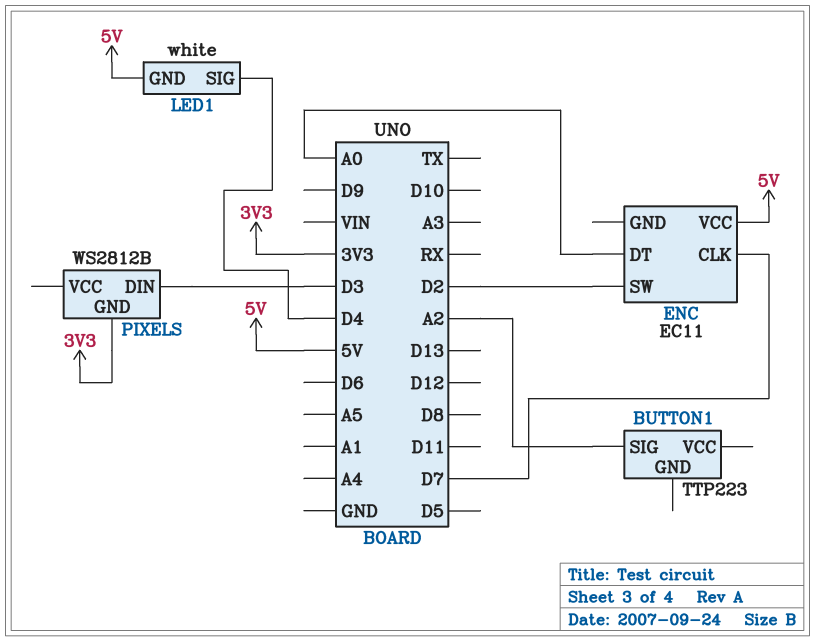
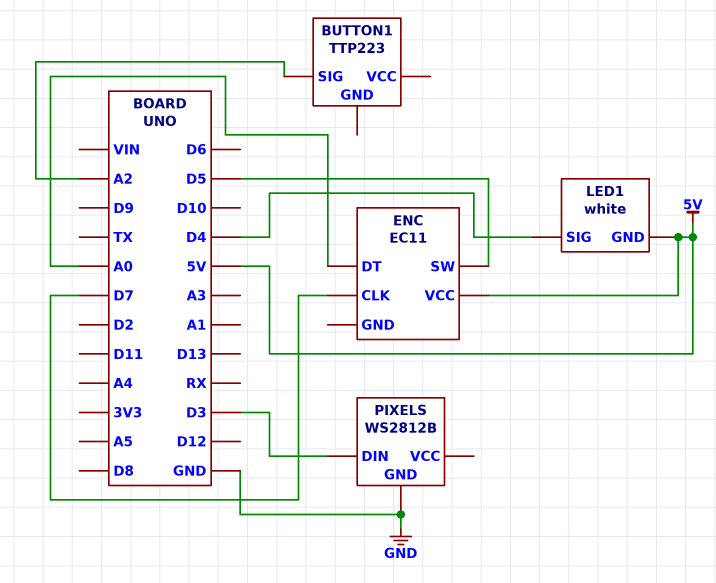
ENC pin SW: D2 -> D5
PIXELS pin GND: 3V3 -> GND

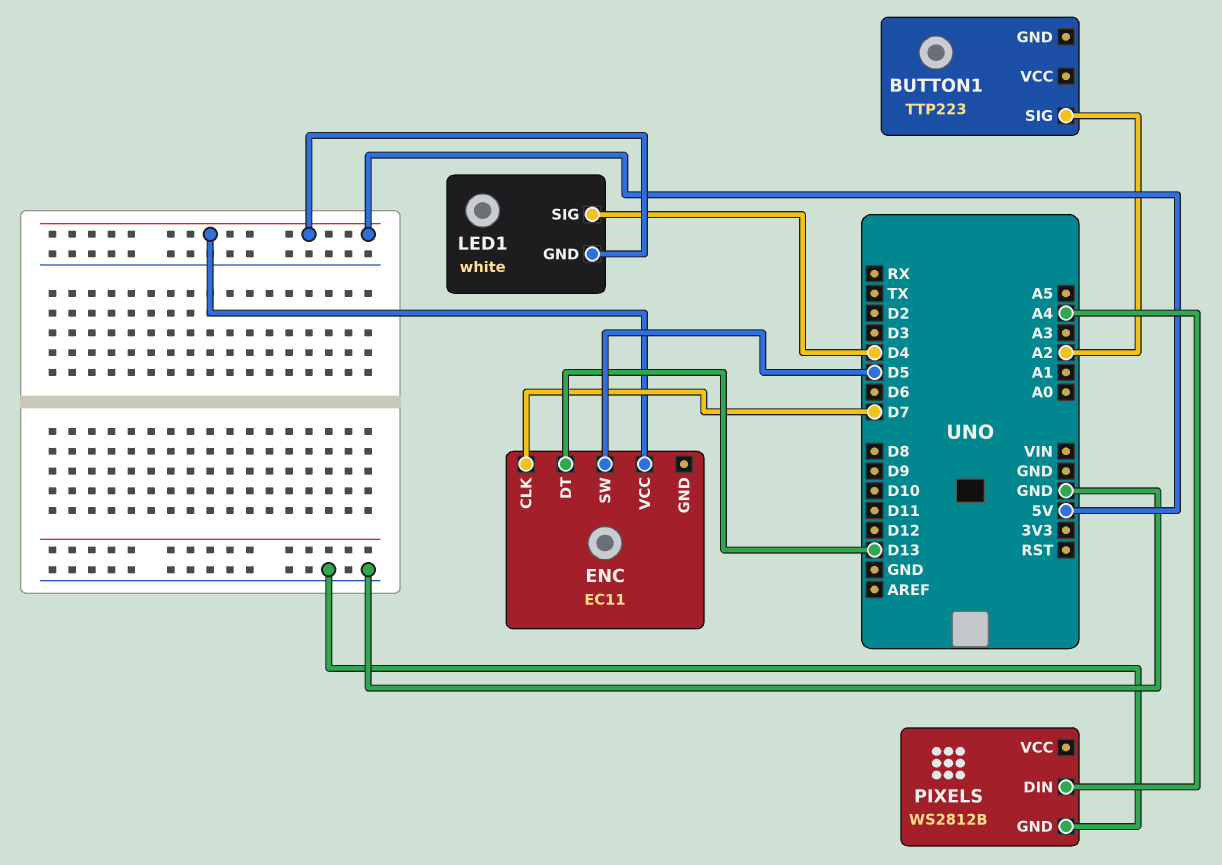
ENC pin DT: A0 -> D13
PIXELS pin DIN: D3 -> A4

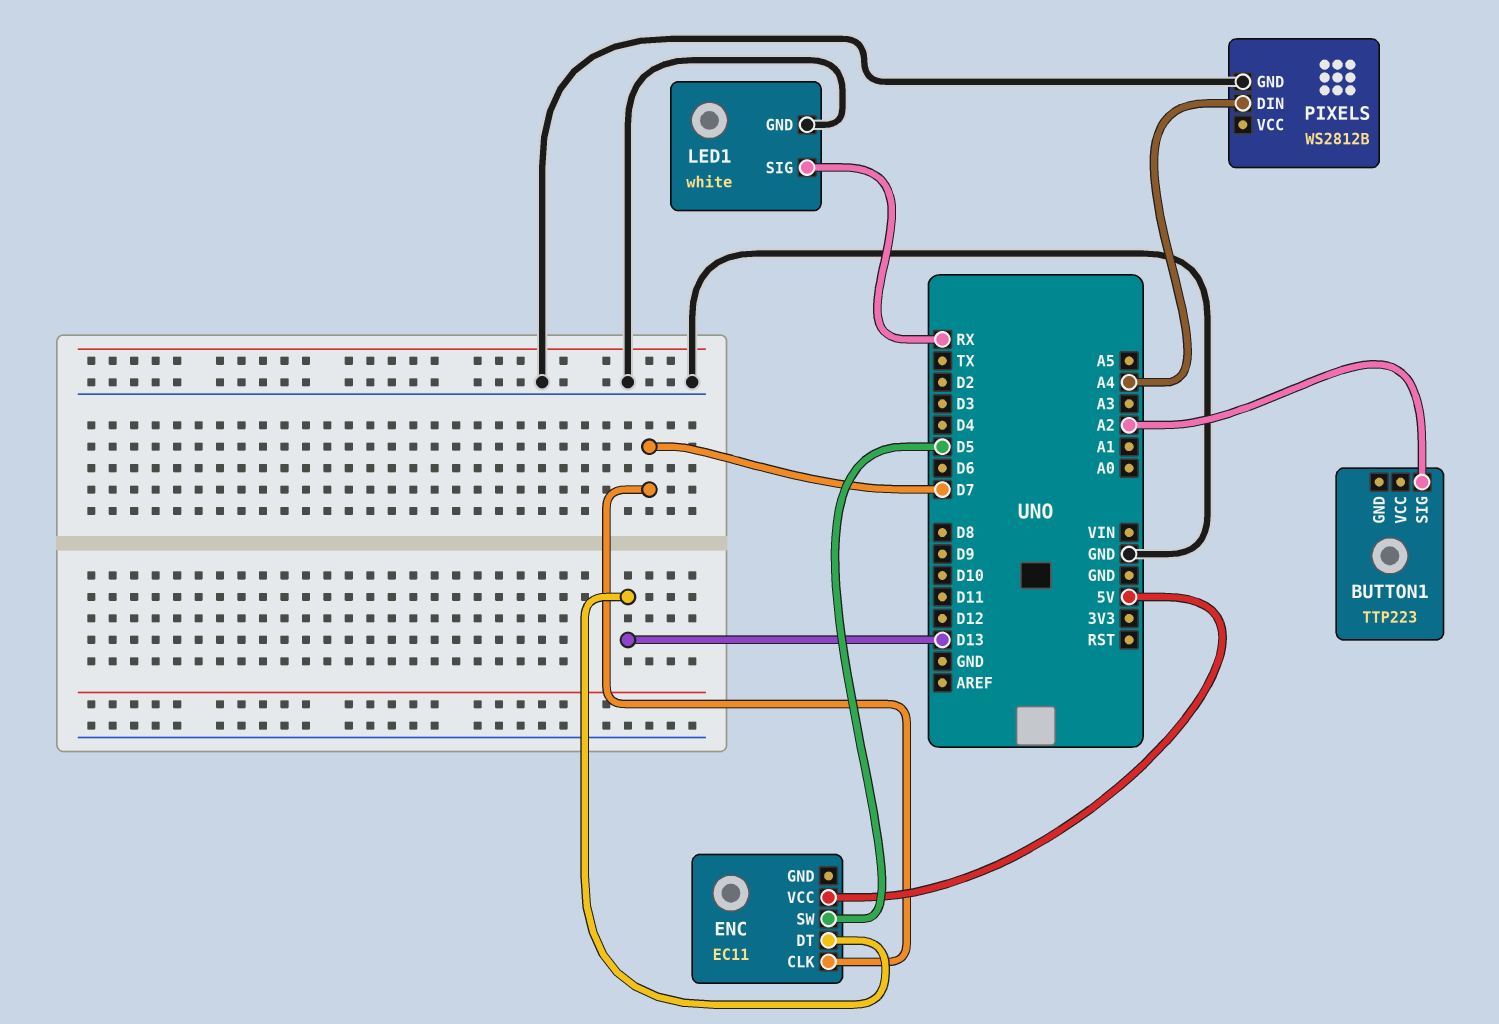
LED1 pin GND: 5V -> GND
LED1 pin SIG: D4 -> RX

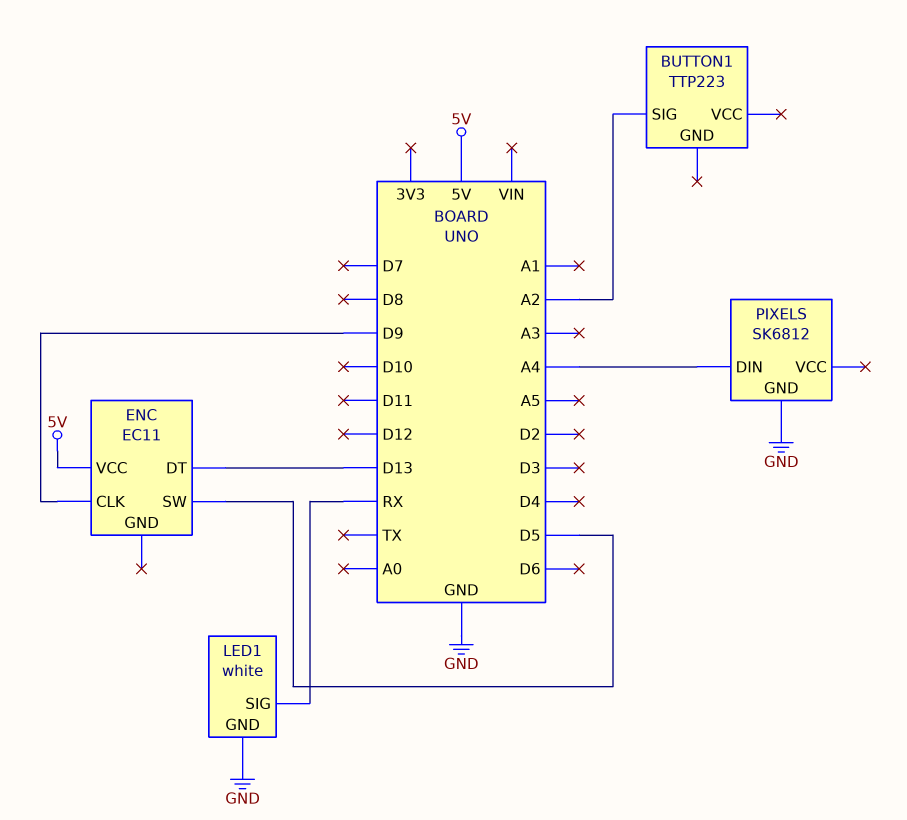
ENC pin CLK: D7 -> D9
PIXELS: WS2812B -> SK6812

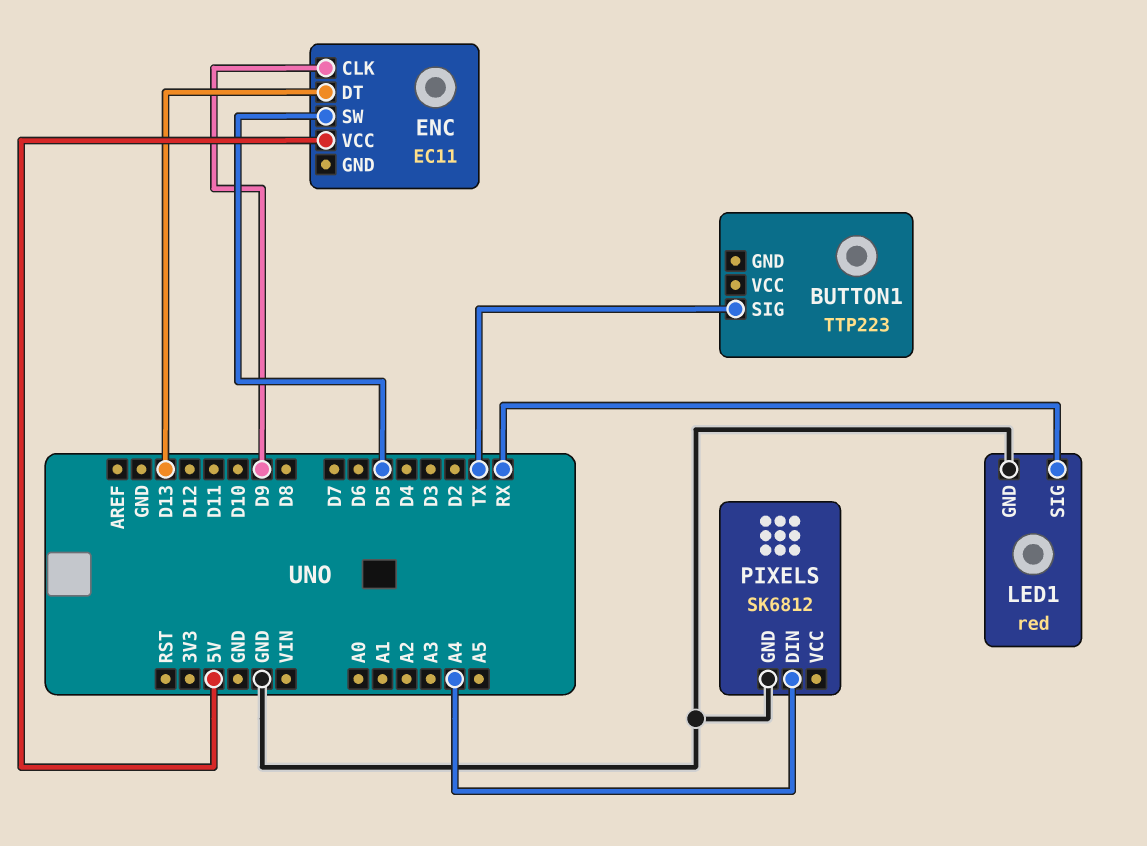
BUTTON1 pin SIG: A2 -> TX
LED1: white -> red

